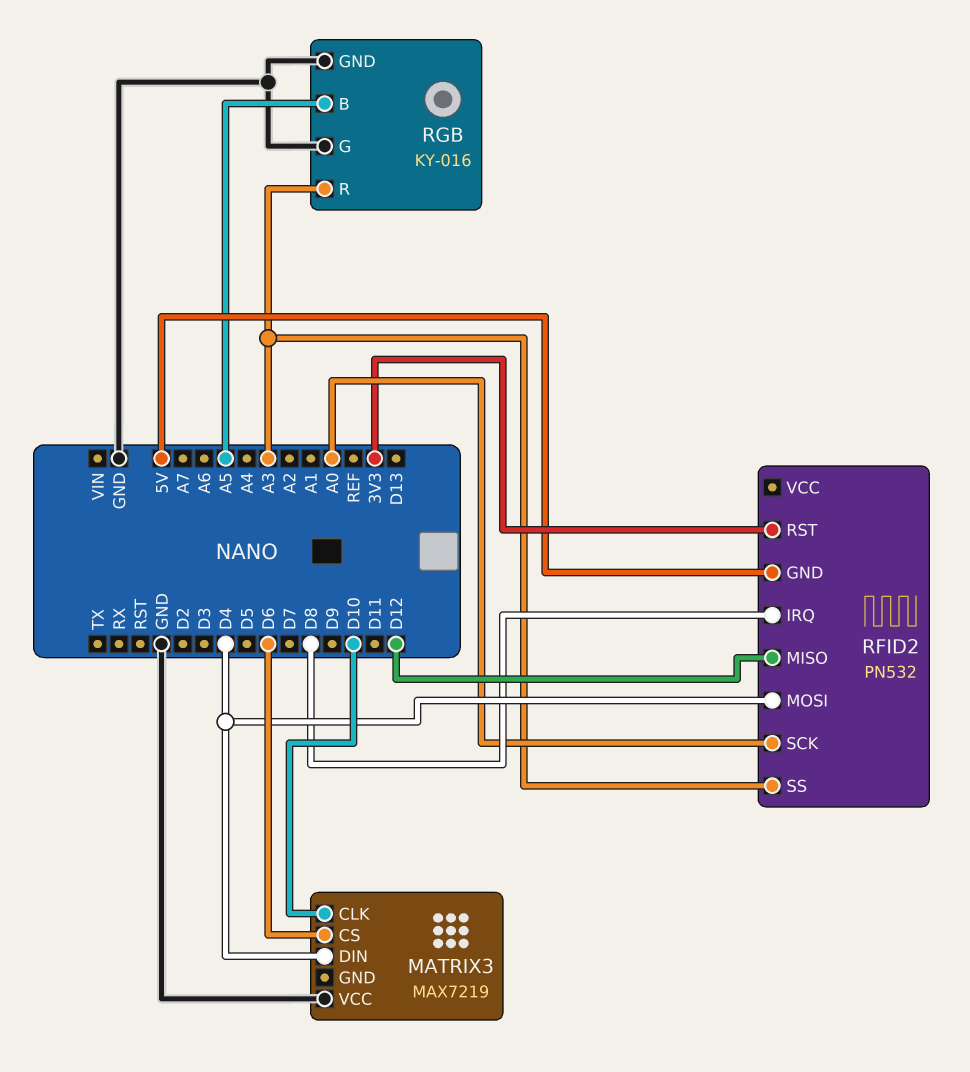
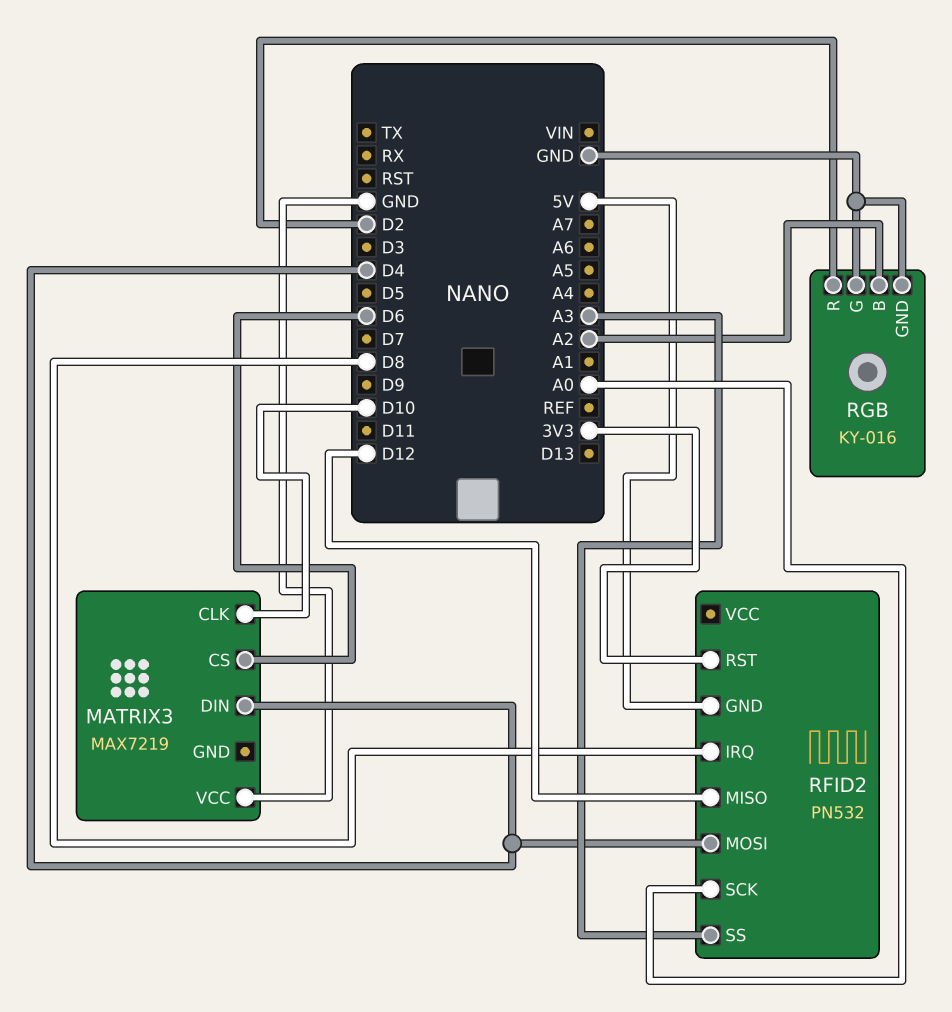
RGB pin B: A5 -> A2
RGB pin R: A3 -> D2

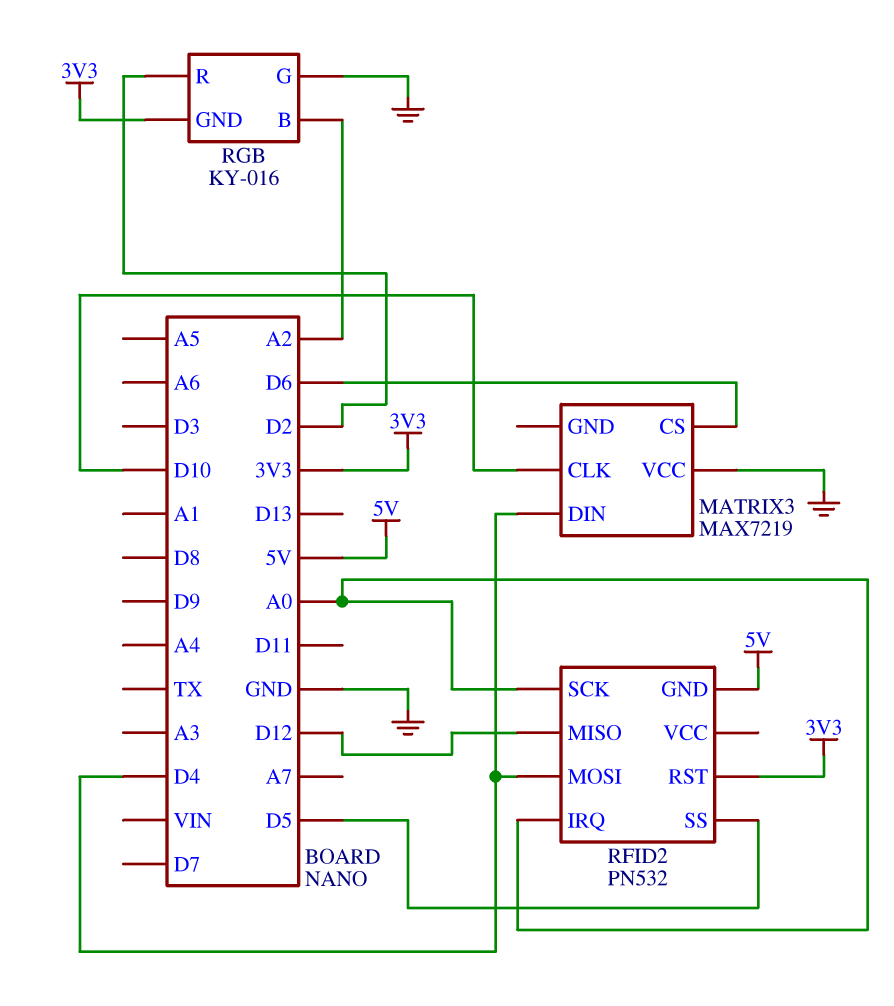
RFID2 pin IRQ: D8 -> A0
RFID2 pin SS: A3 -> D5
RGB pin GND: GND -> 3V3

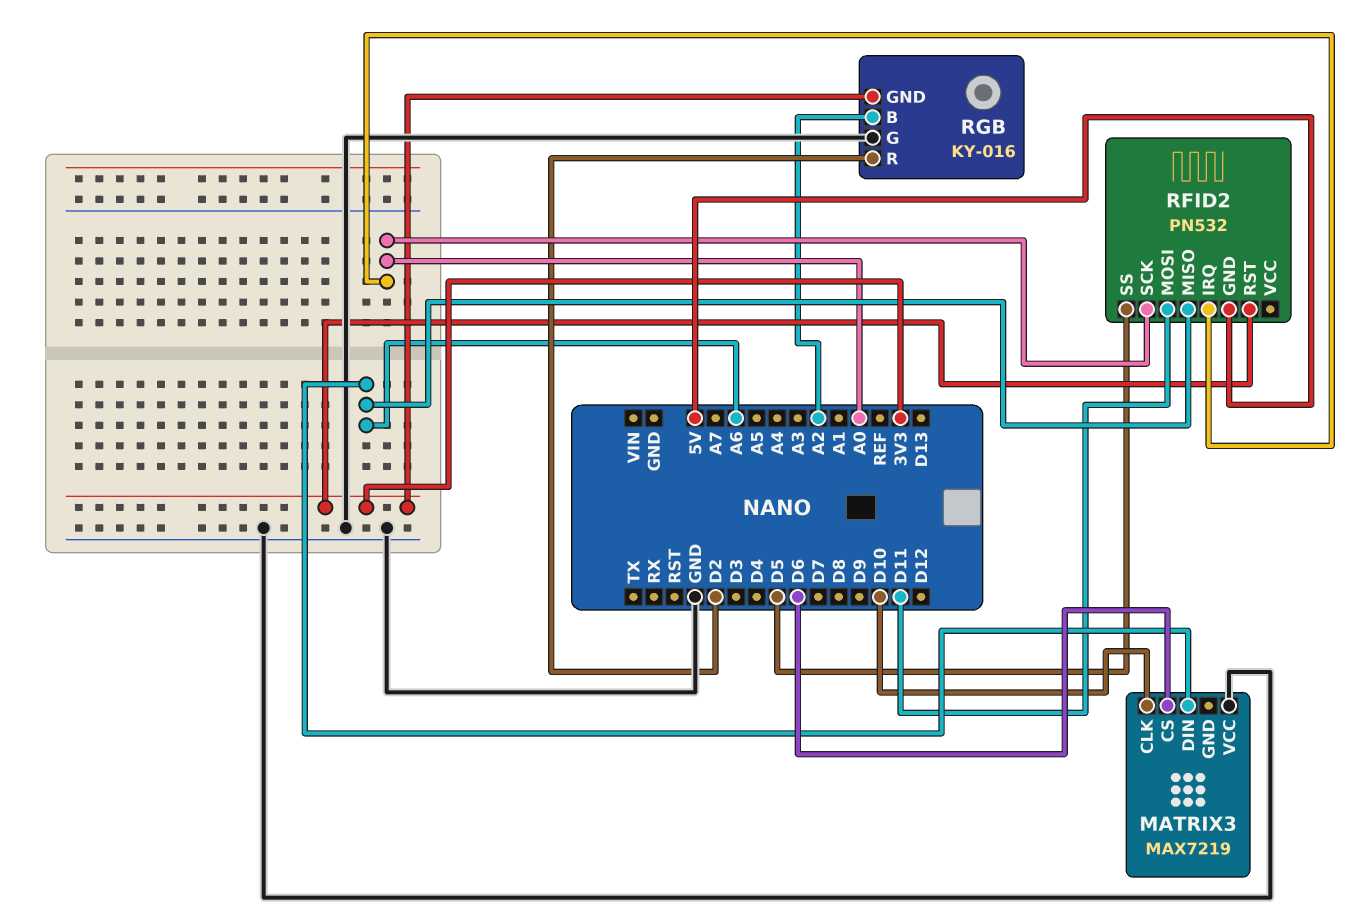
MATRIX3 pin DIN: D4 -> A6
RFID2 pin MISO: D12 -> A6
RFID2 pin MOSI: D4 -> D11

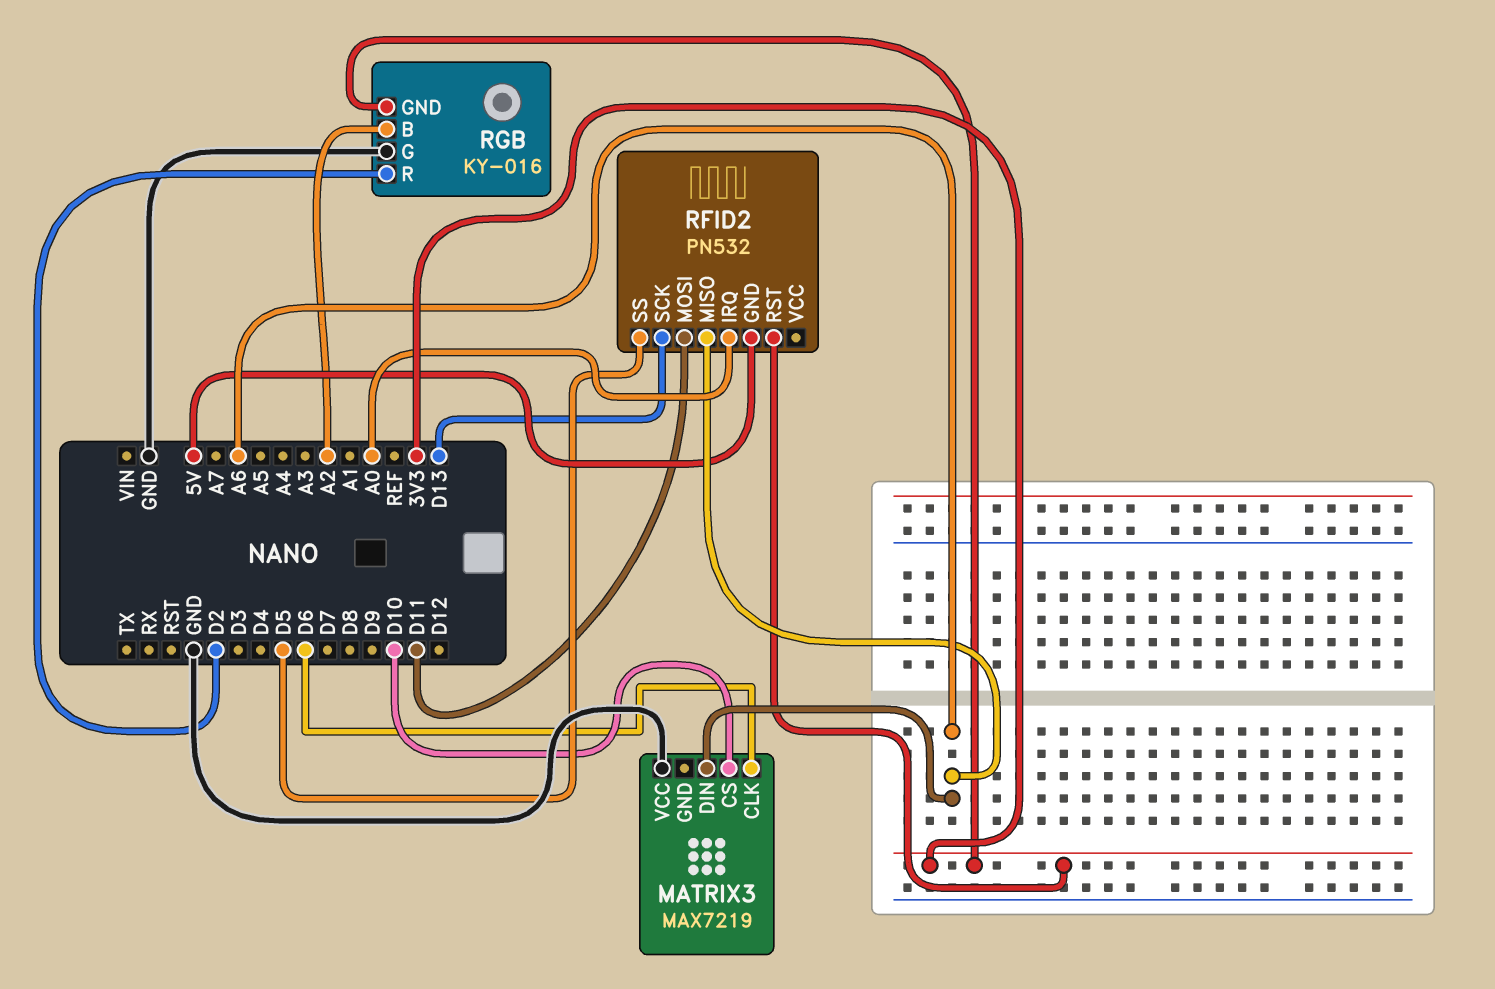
MATRIX3 pin CLK: D10 -> D6
MATRIX3 pin CS: D6 -> D10
RFID2 pin SCK: A0 -> D13

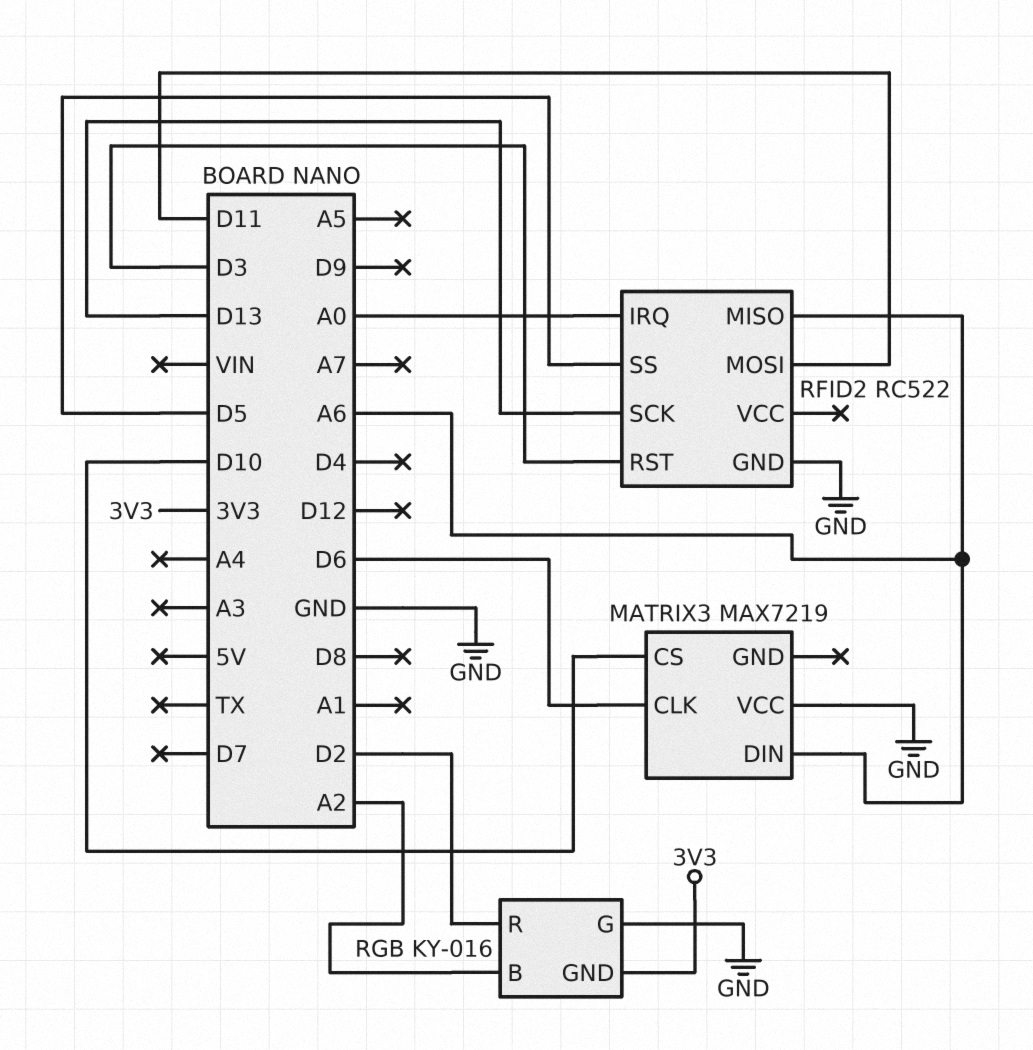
RFID2: PN532 -> RC522
RFID2 pin GND: 5V -> GND
RFID2 pin RST: 3V3 -> D3

